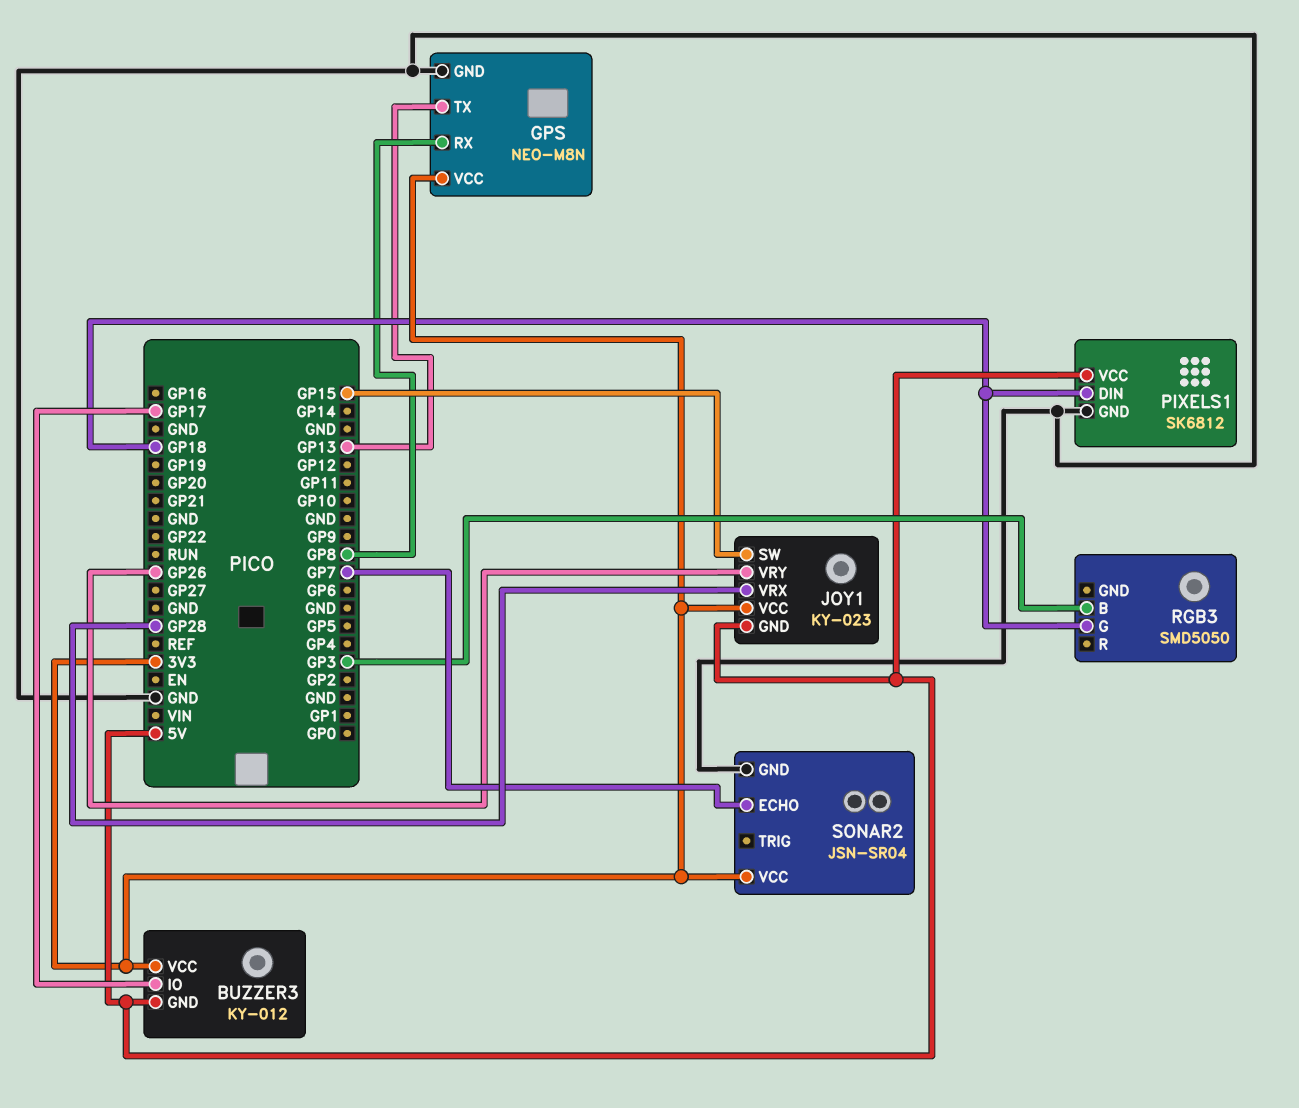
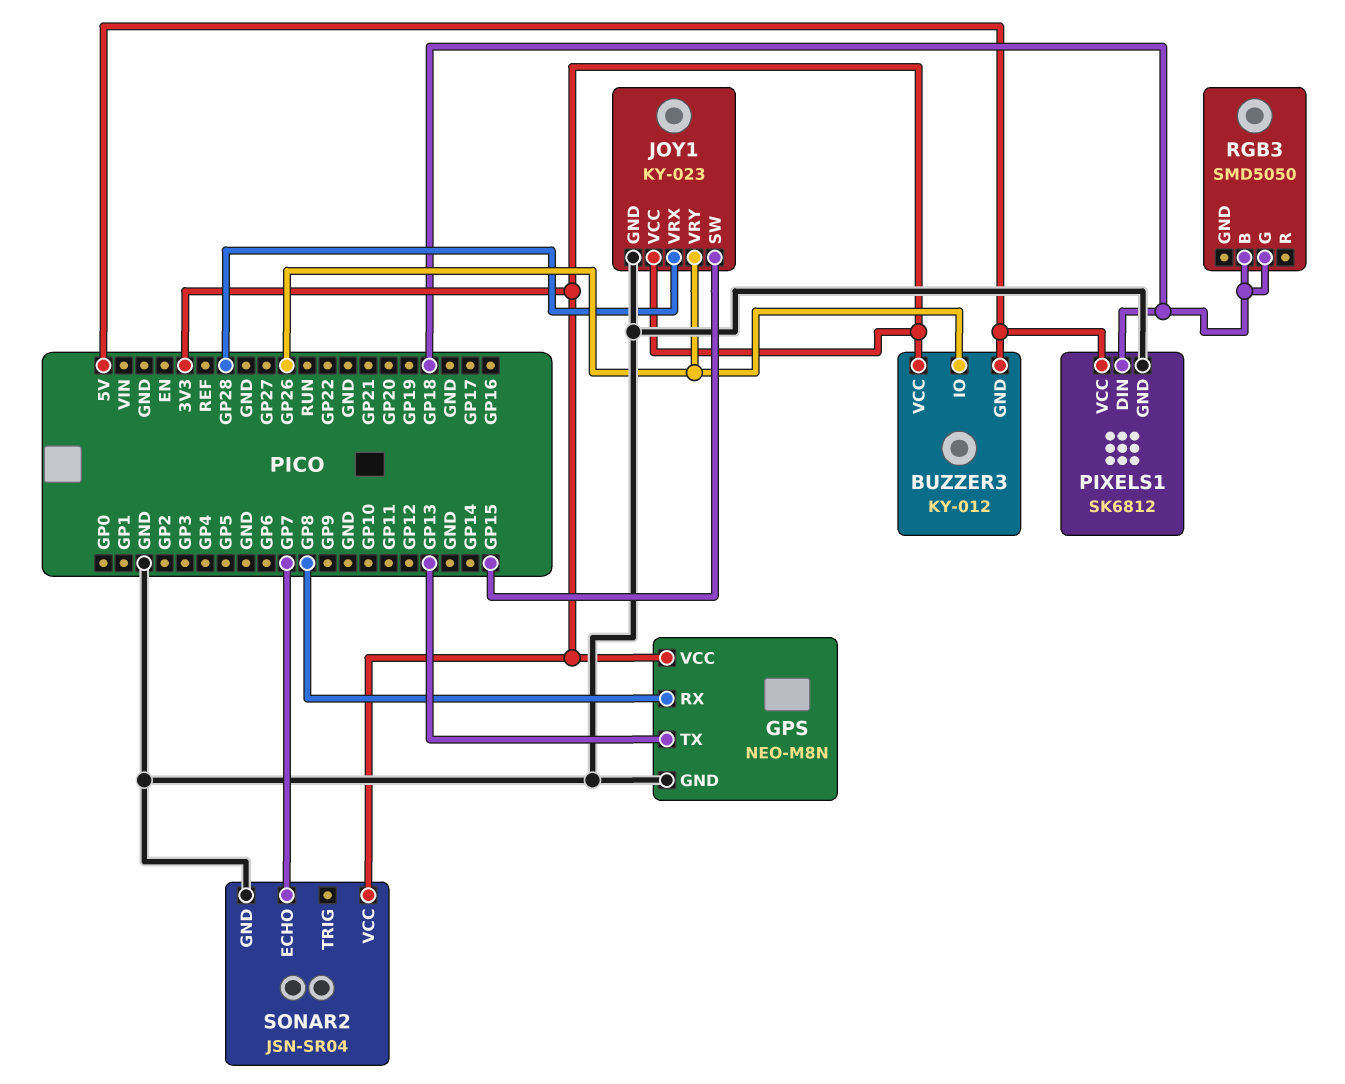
BUZZER3 pin IO: GP17 -> GP26
JOY1 pin GND: 5V -> GND
RGB3 pin B: GP3 -> GP18

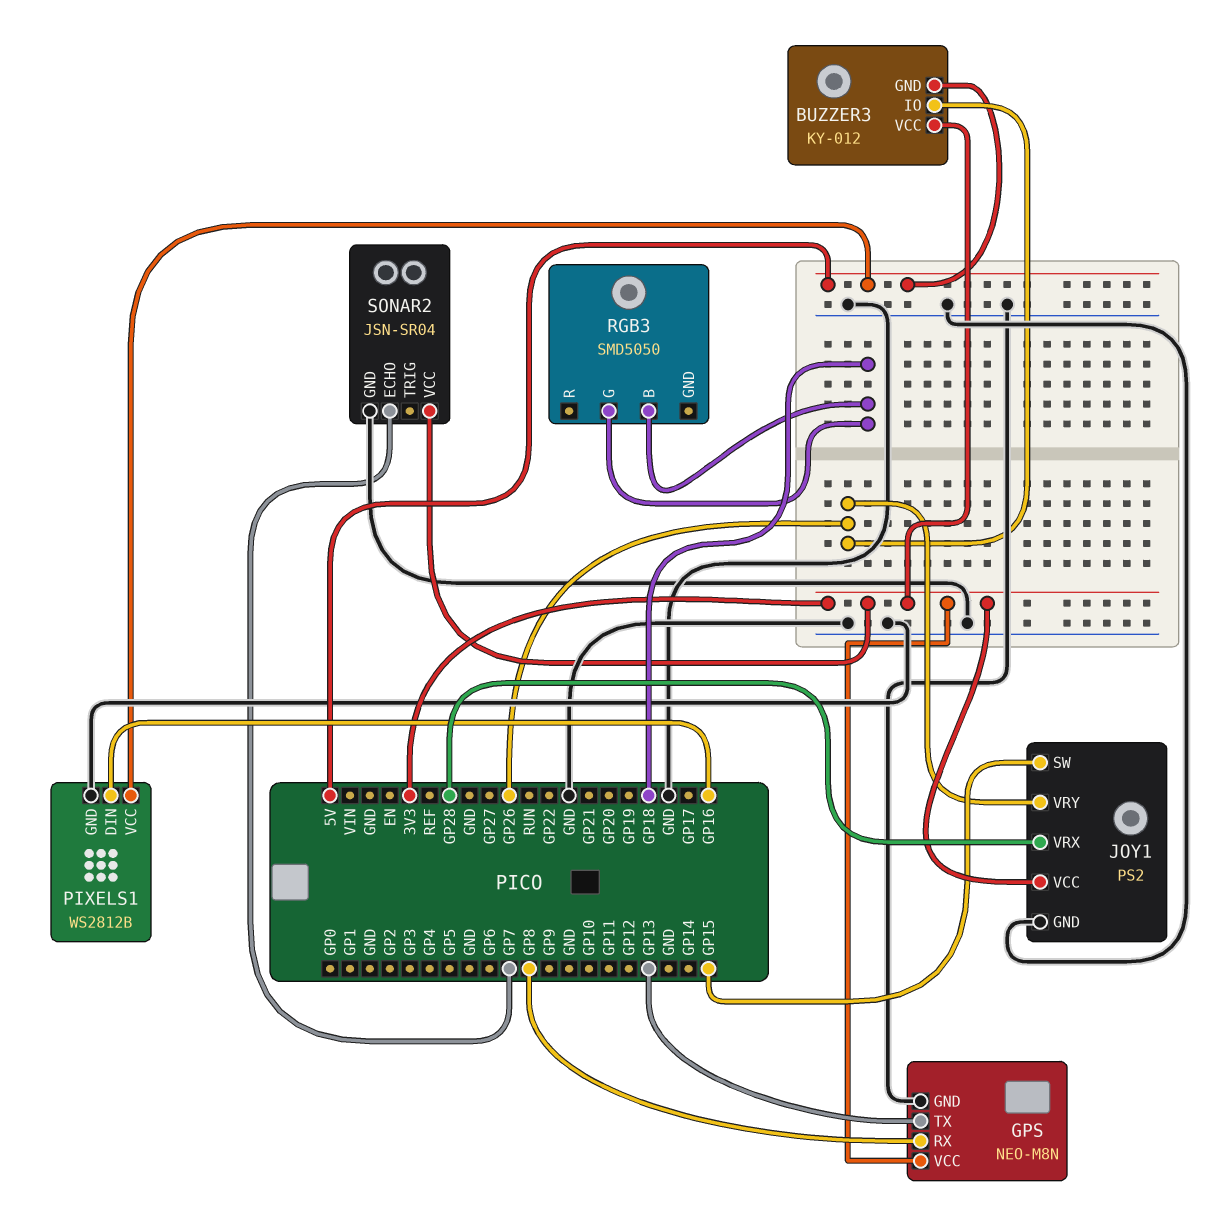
JOY1: KY-023 -> PS2
PIXELS1: SK6812 -> WS2812B
PIXELS1 pin DIN: GP18 -> GP16

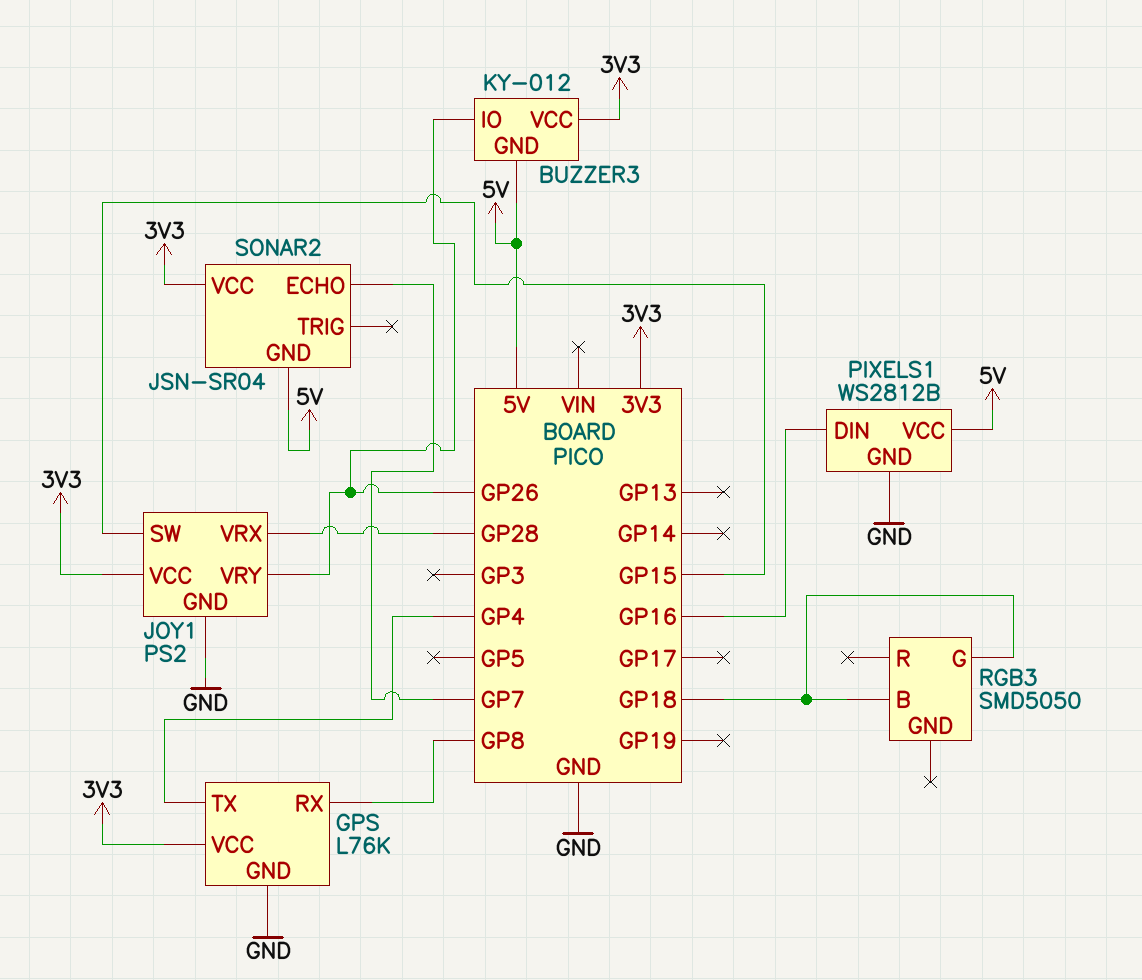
GPS: NEO-M8N -> L76K
GPS pin TX: GP13 -> GP4
SONAR2 pin GND: GND -> 5V

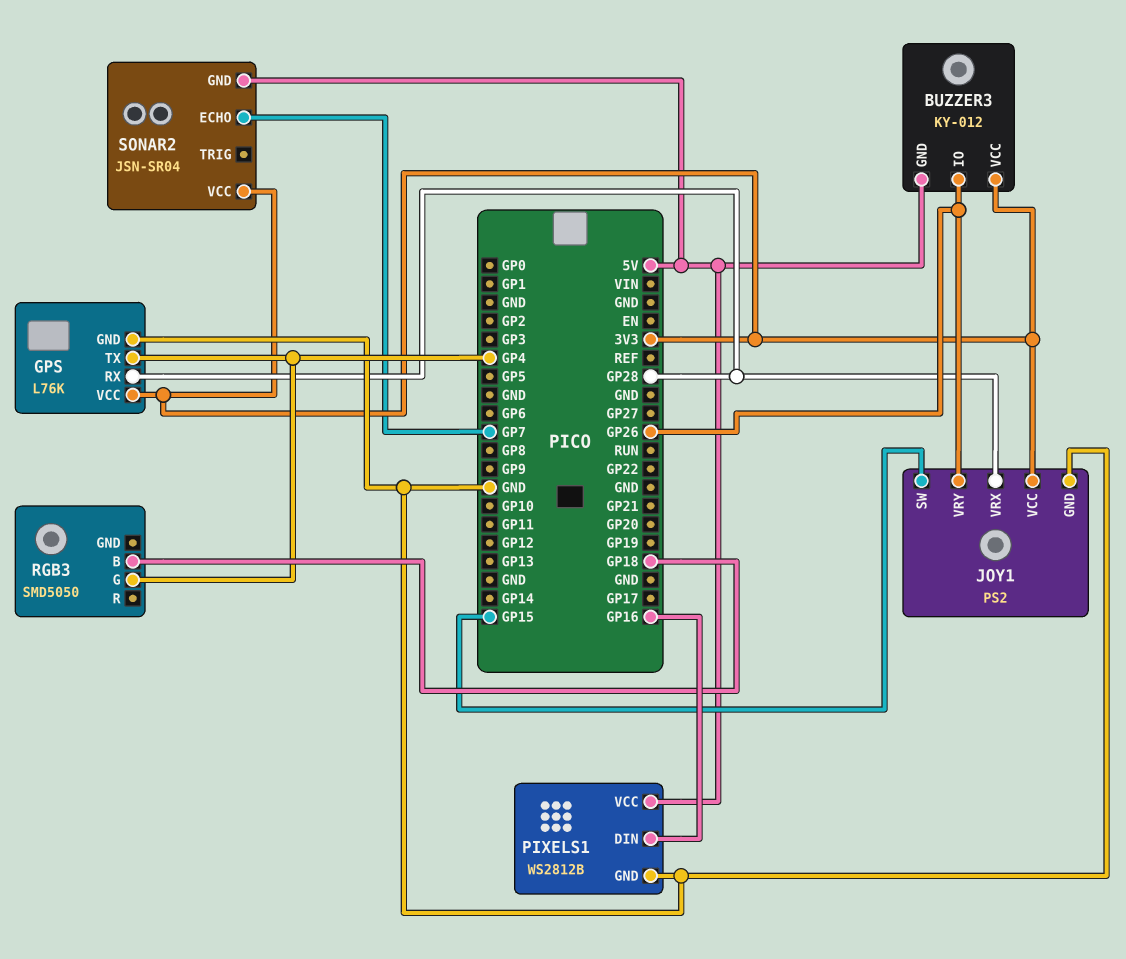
GPS pin RX: GP8 -> GP28
RGB3 pin G: GP18 -> GP4

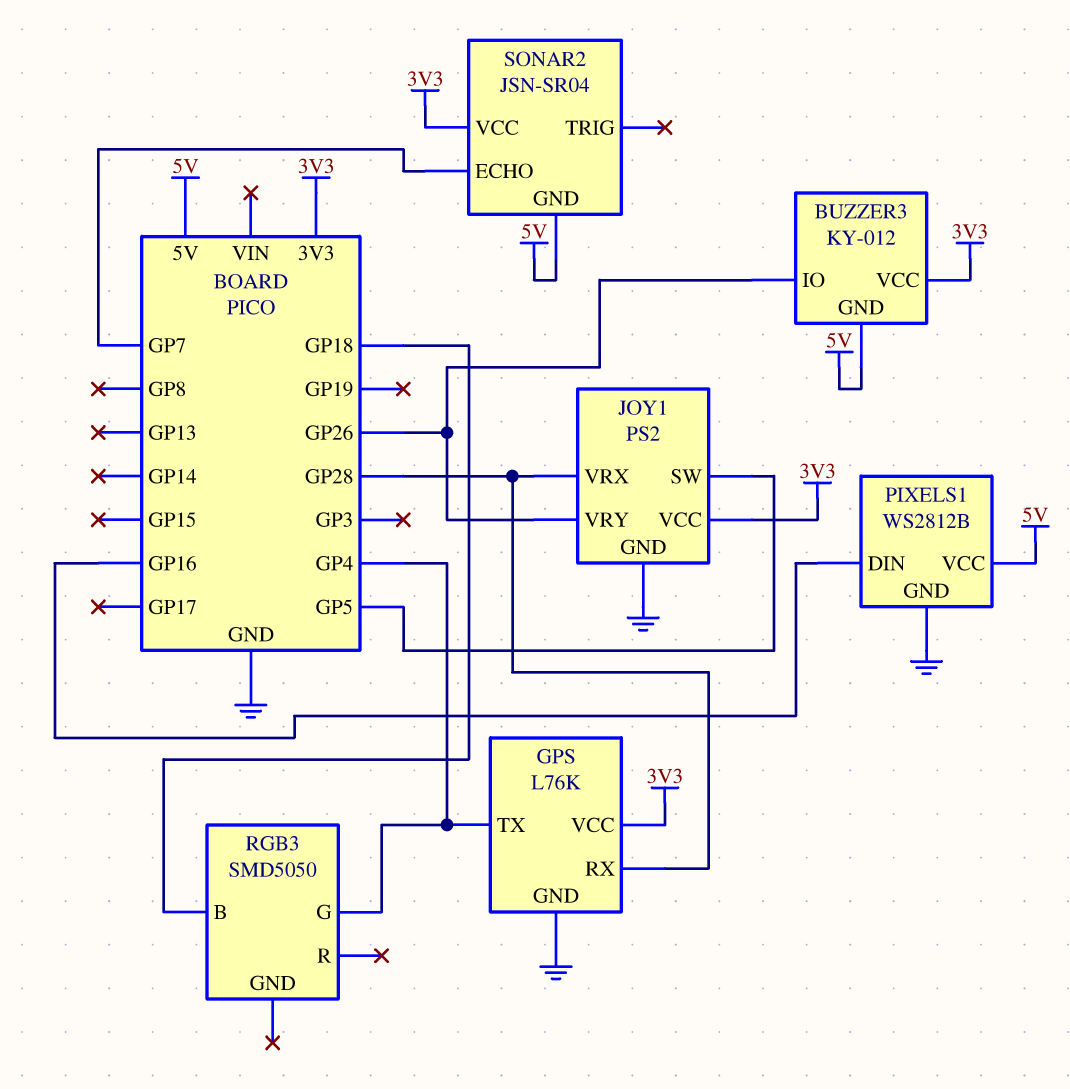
JOY1 pin SW: GP15 -> GP5

